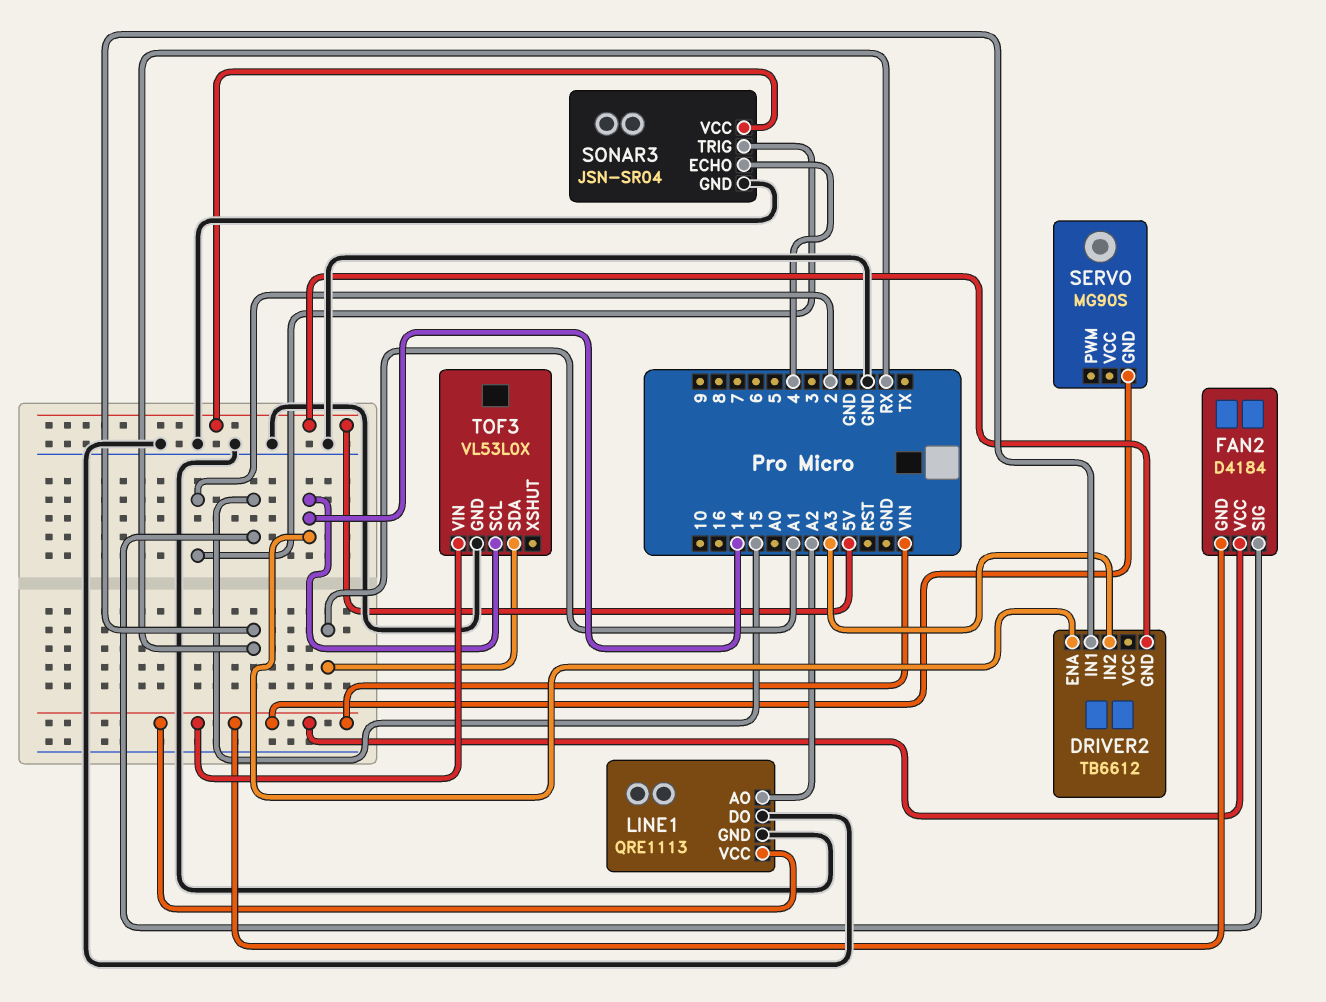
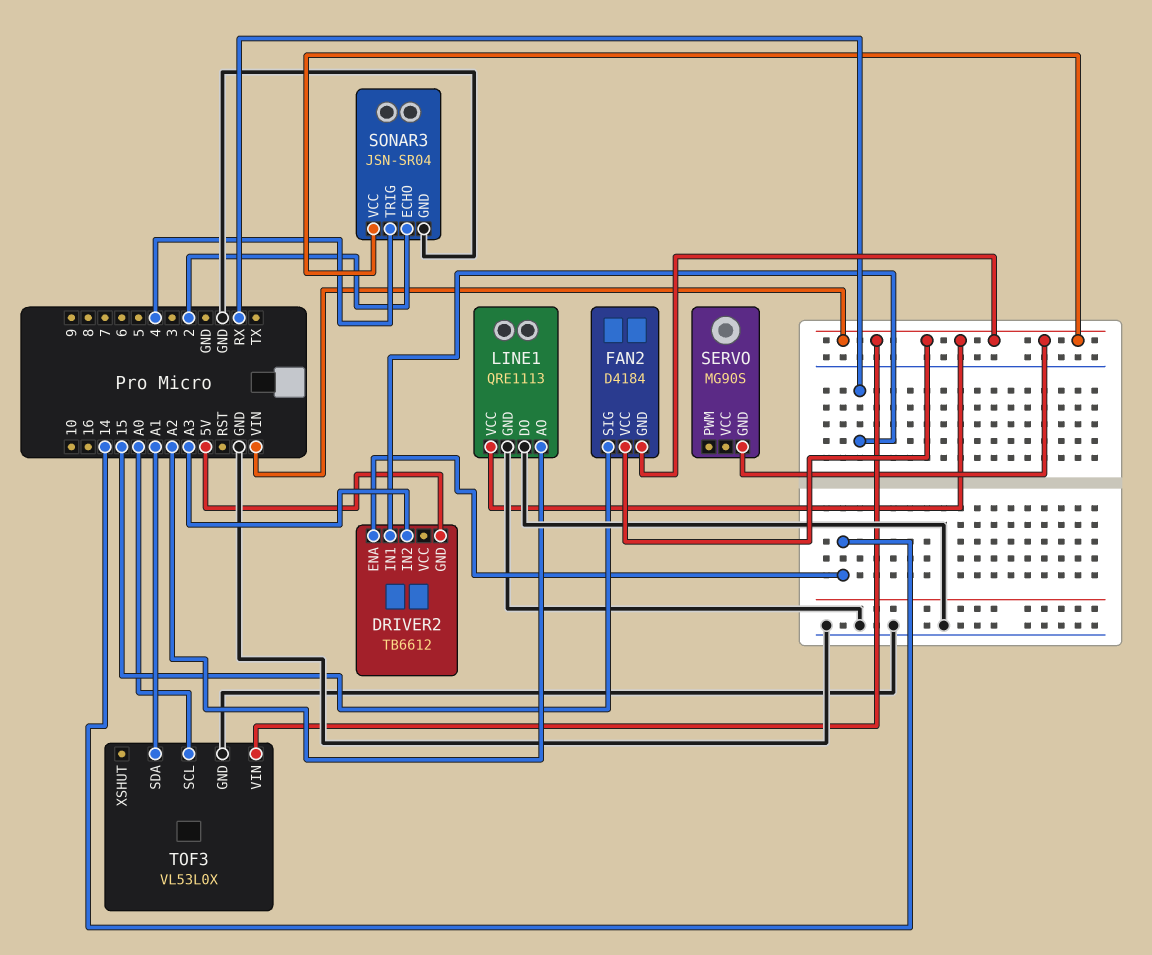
SONAR3 pin ECHO: 4 -> 2
SONAR3 pin TRIG: 2 -> 4
SONAR3 pin VCC: 5V -> VIN
TOF3 pin SCL: 14 -> A0

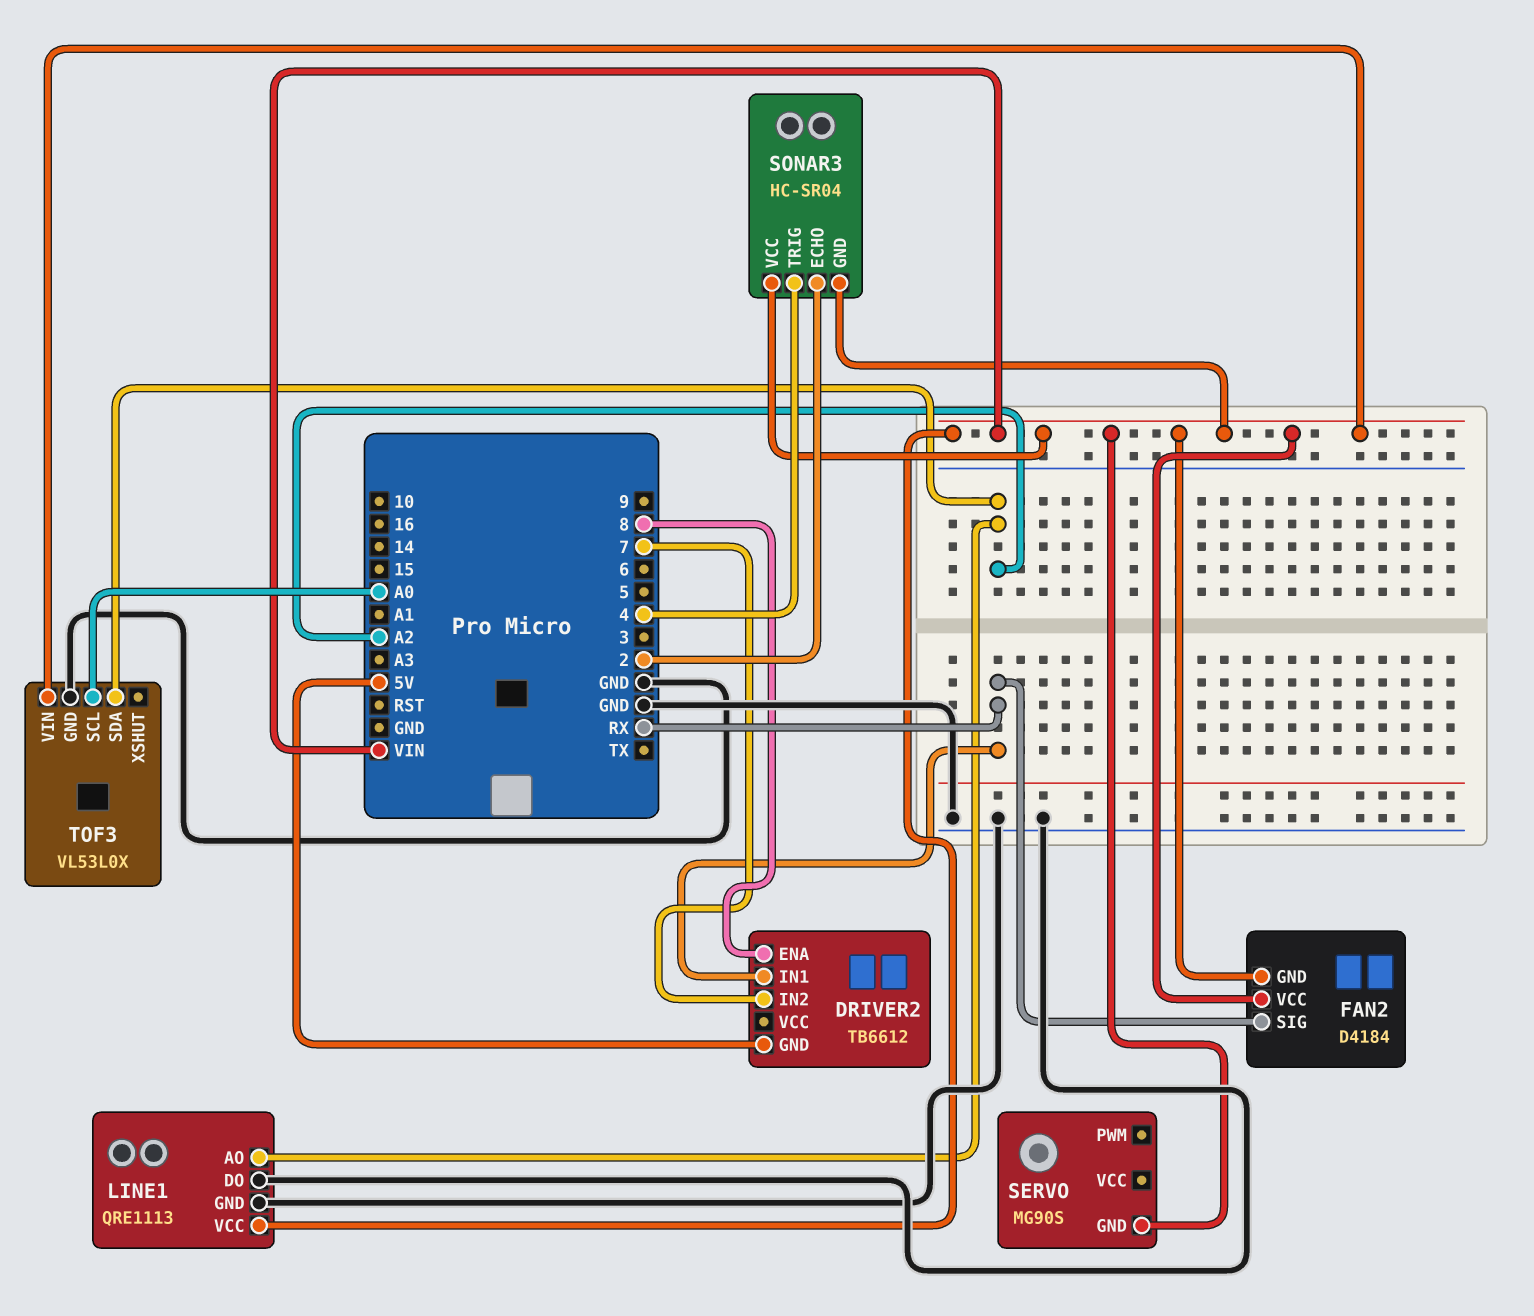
DRIVER2 pin ENA: 14 -> 8
DRIVER2 pin IN2: A3 -> 7
FAN2 pin SIG: 15 -> RX
SONAR3: JSN-SR04 -> HC-SR04
SONAR3 pin GND: GND -> VIN
TOF3 pin SDA: A1 -> A2

